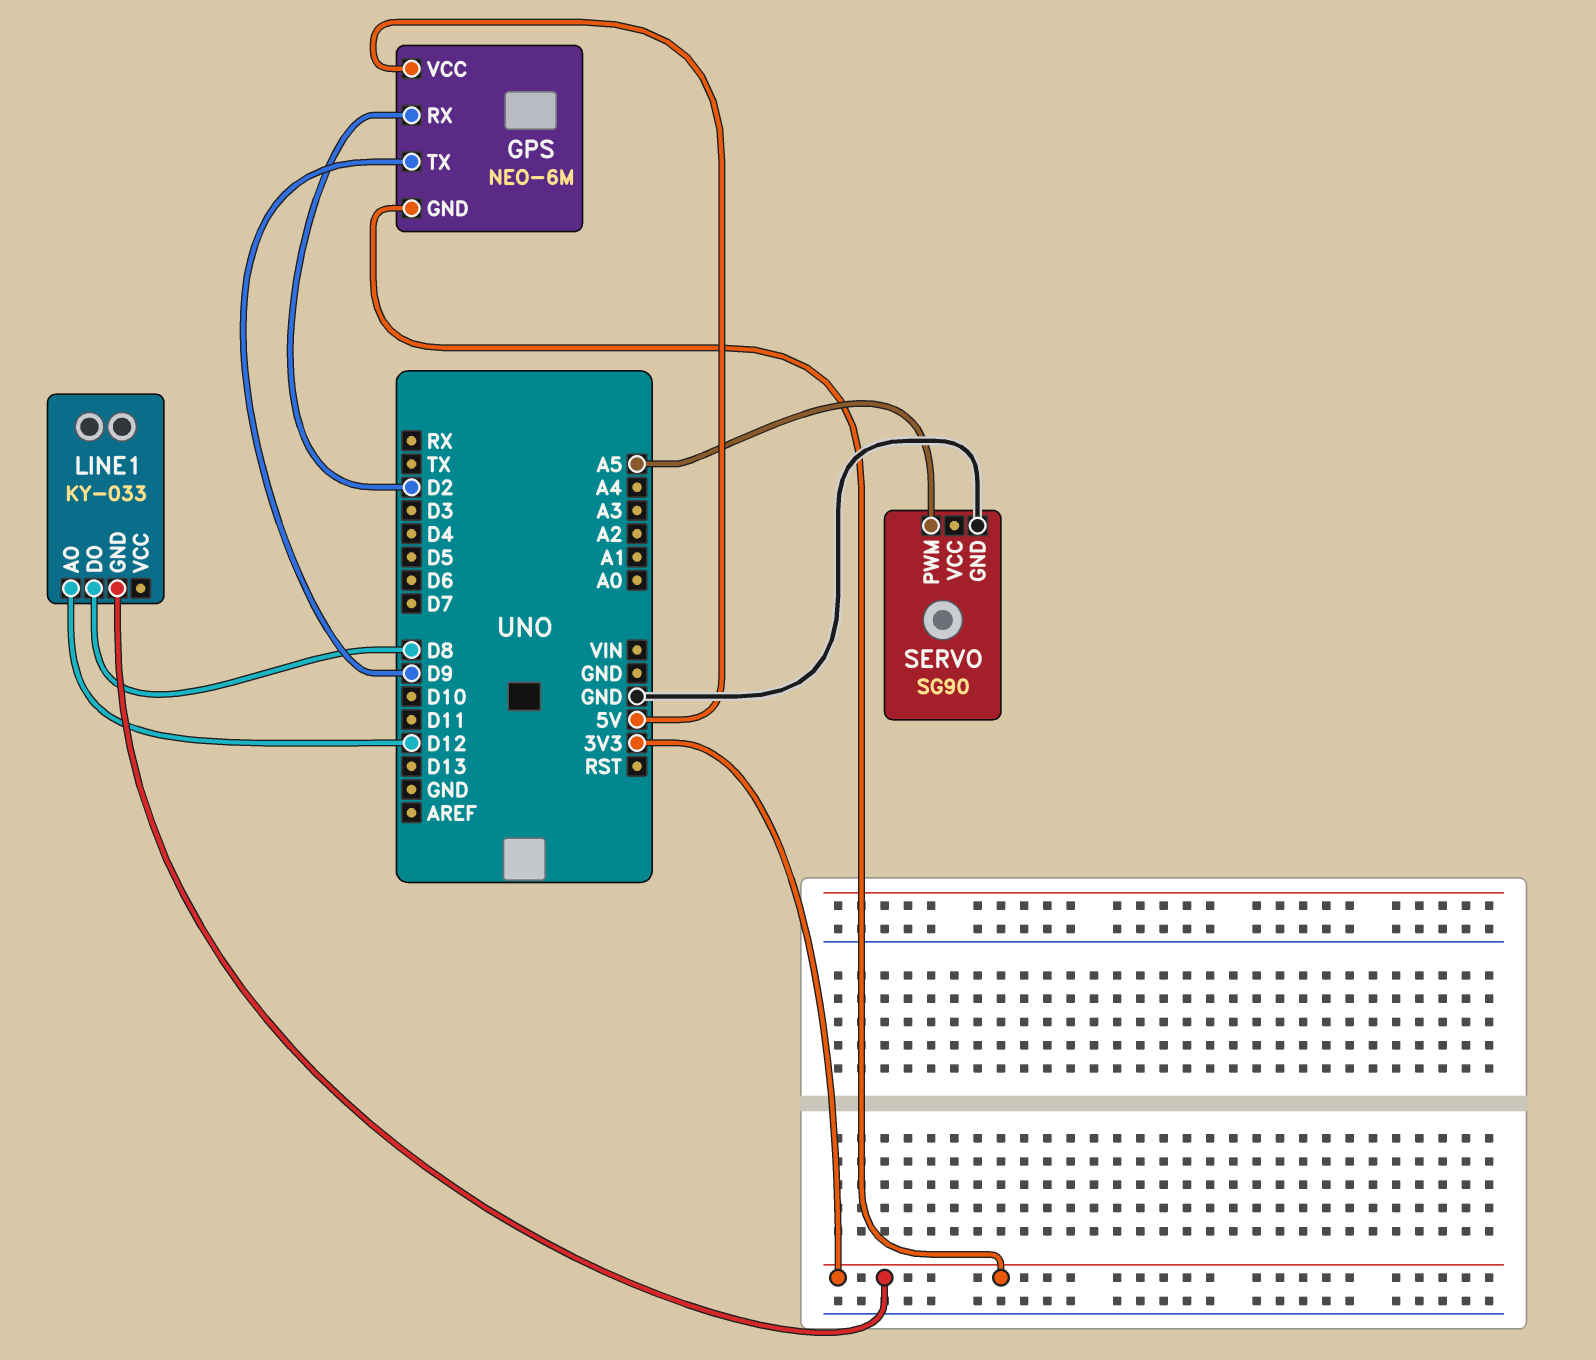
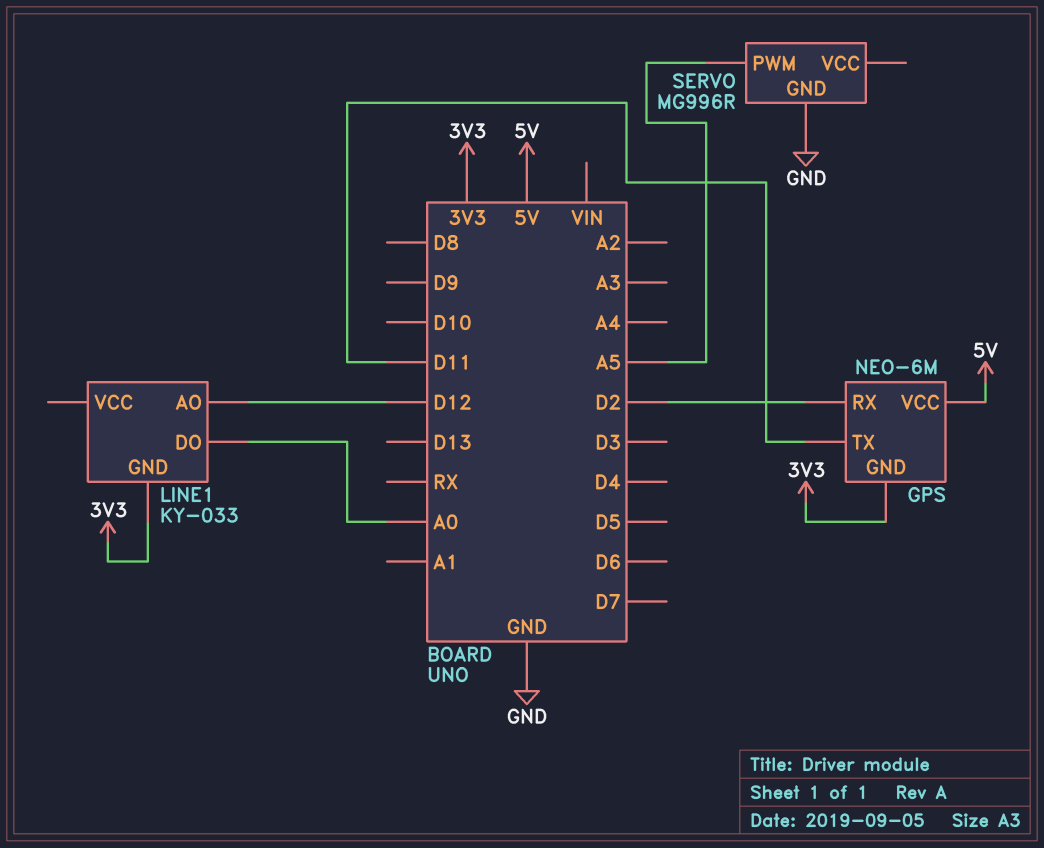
GPS pin TX: D9 -> D11
LINE1 pin DO: D8 -> A0
SERVO: SG90 -> MG996R

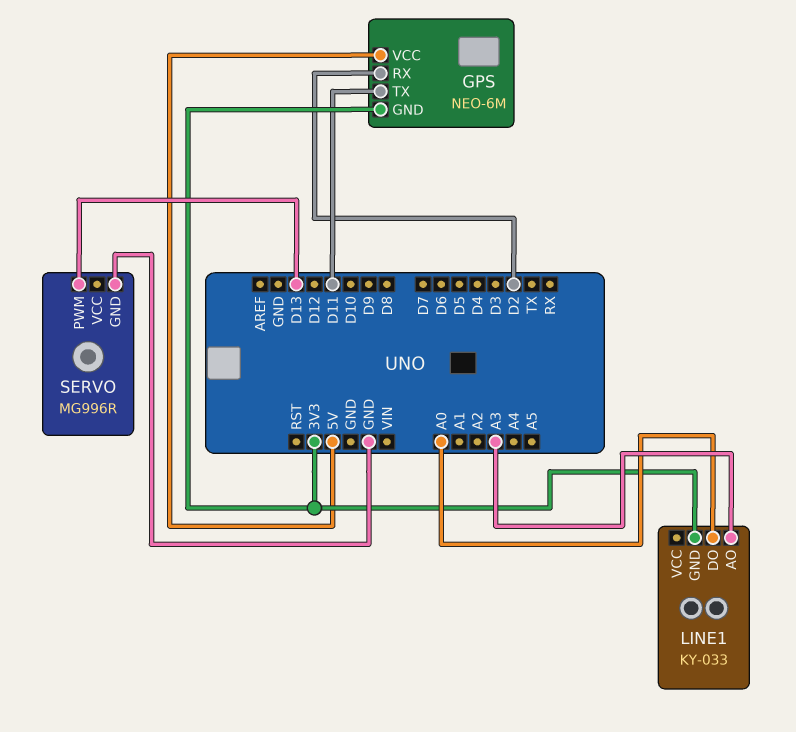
LINE1 pin AO: D12 -> A3
SERVO pin PWM: A5 -> D13

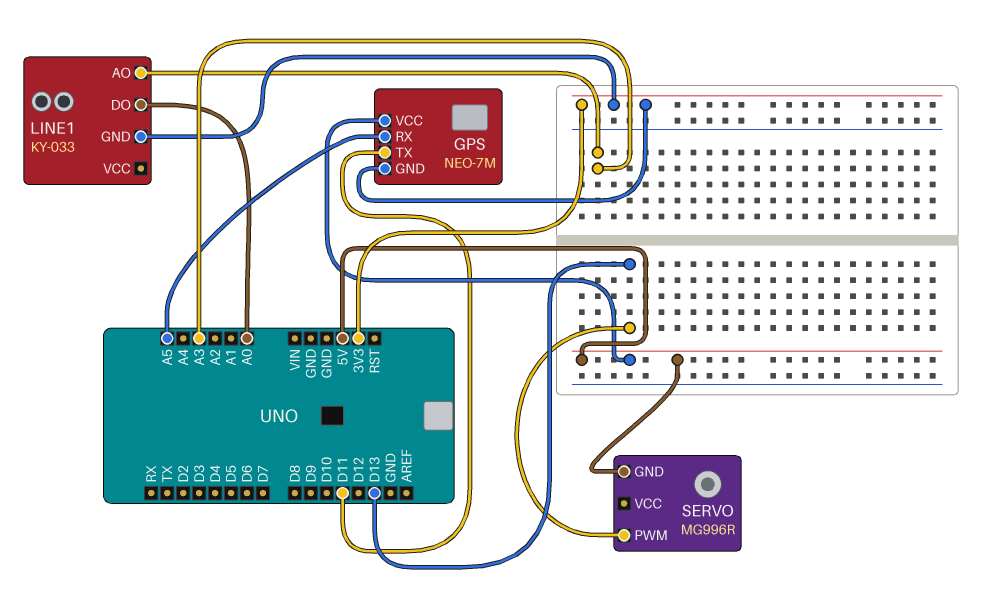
GPS: NEO-6M -> NEO-7M
GPS pin RX: D2 -> A5
SERVO pin GND: GND -> 5V

